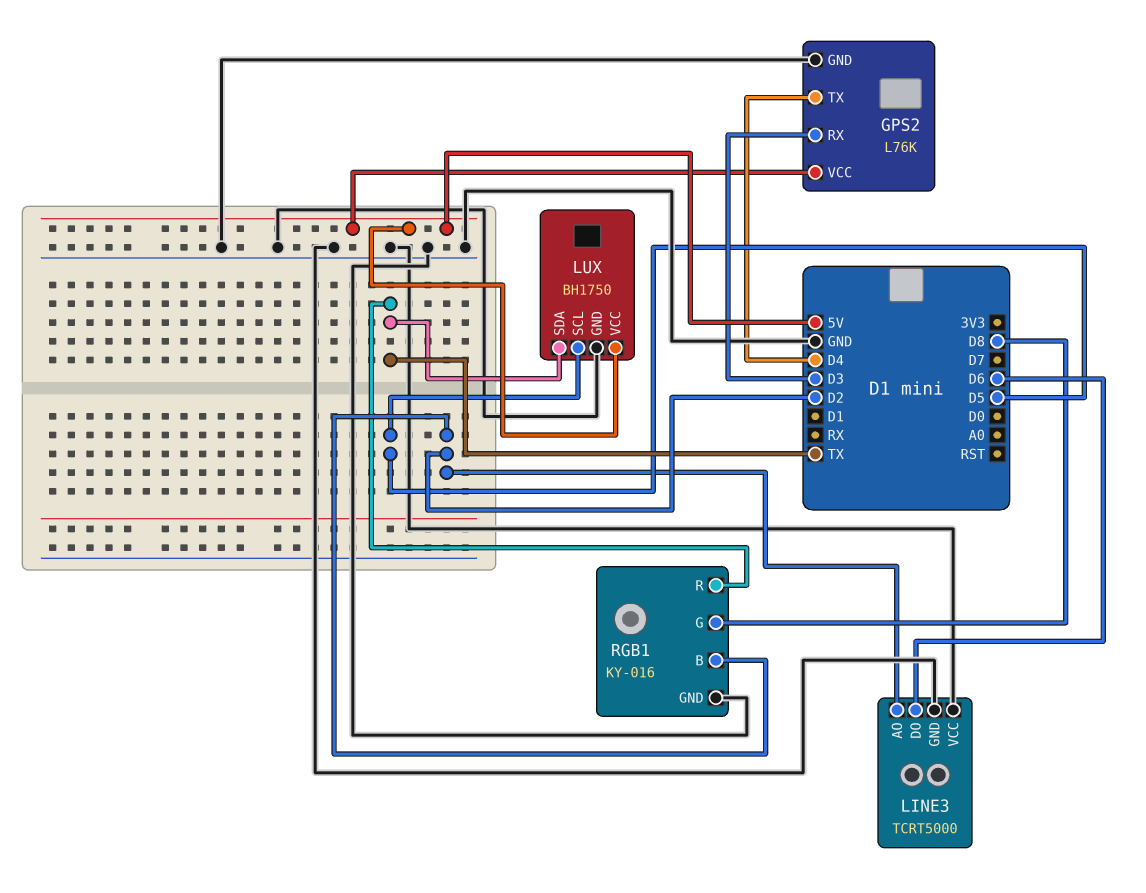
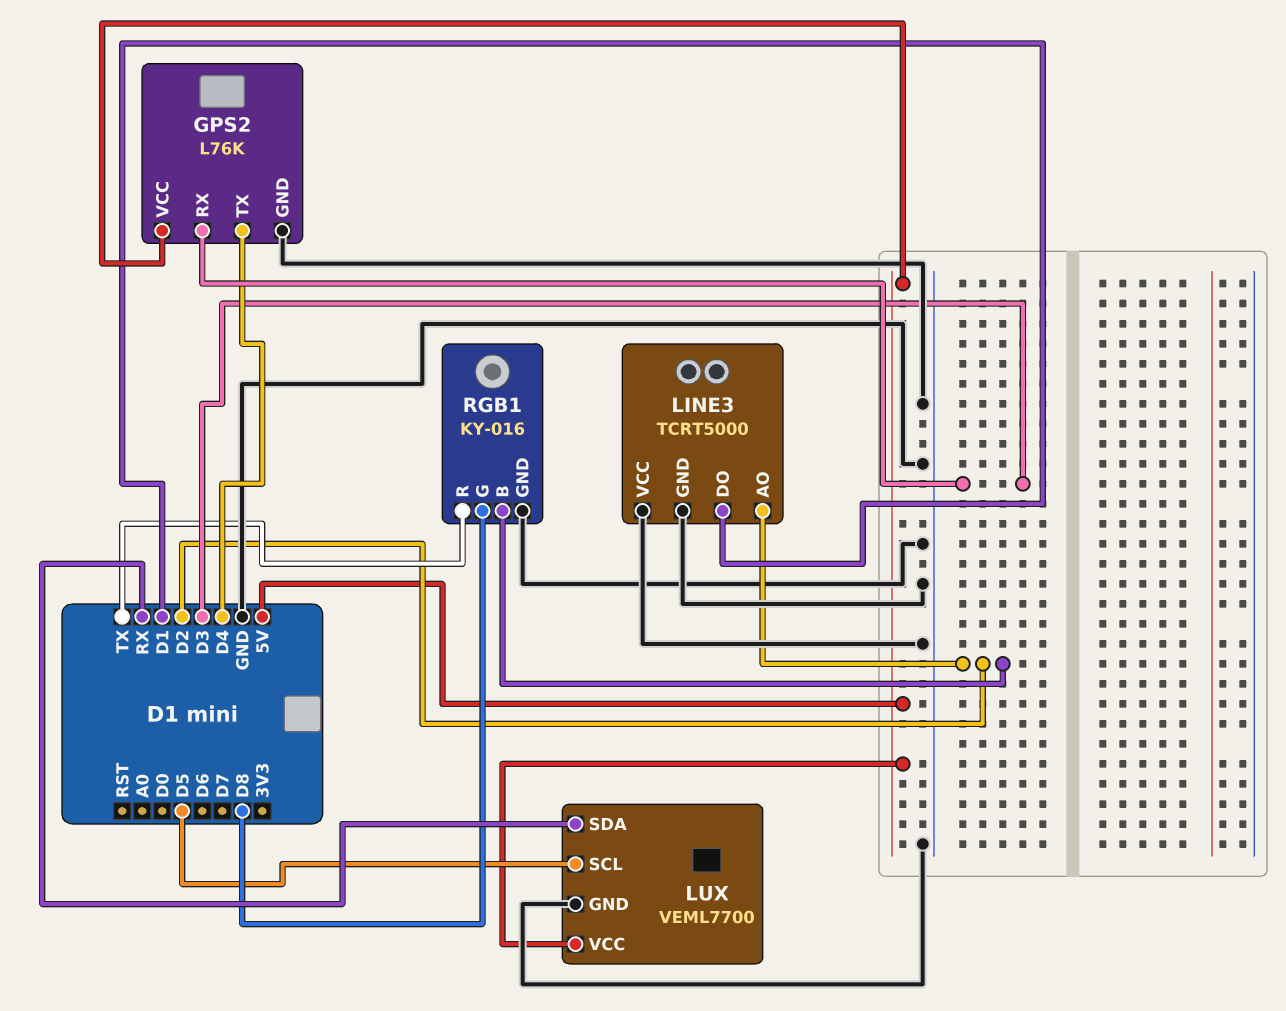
LINE3 pin DO: D6 -> D1
LUX: BH1750 -> VEML7700
LUX pin SDA: TX -> RX

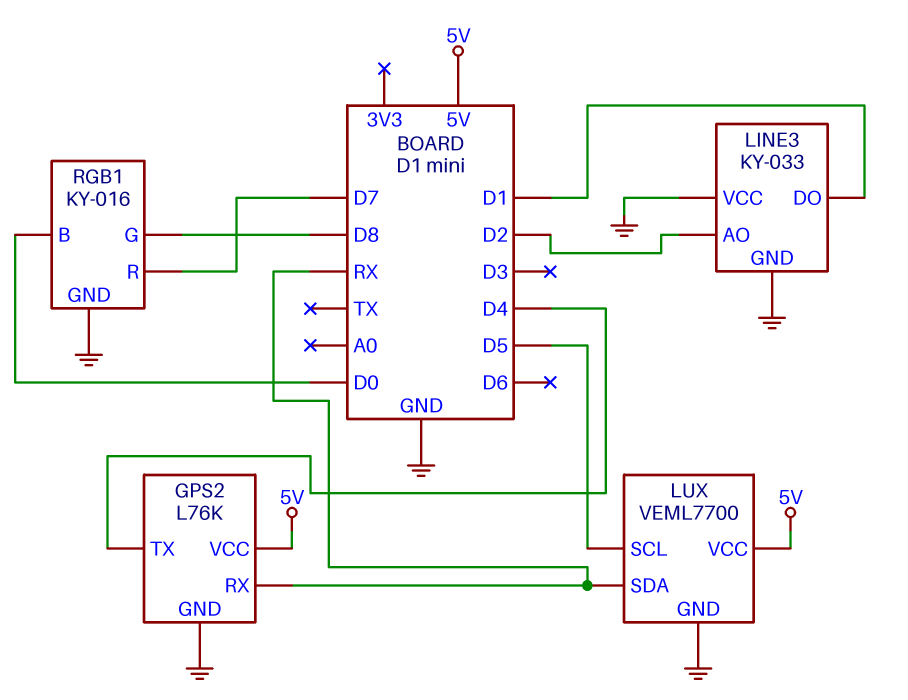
GPS2 pin RX: D3 -> RX
LINE3: TCRT5000 -> KY-033
RGB1 pin B: D2 -> D0
RGB1 pin R: TX -> D7

